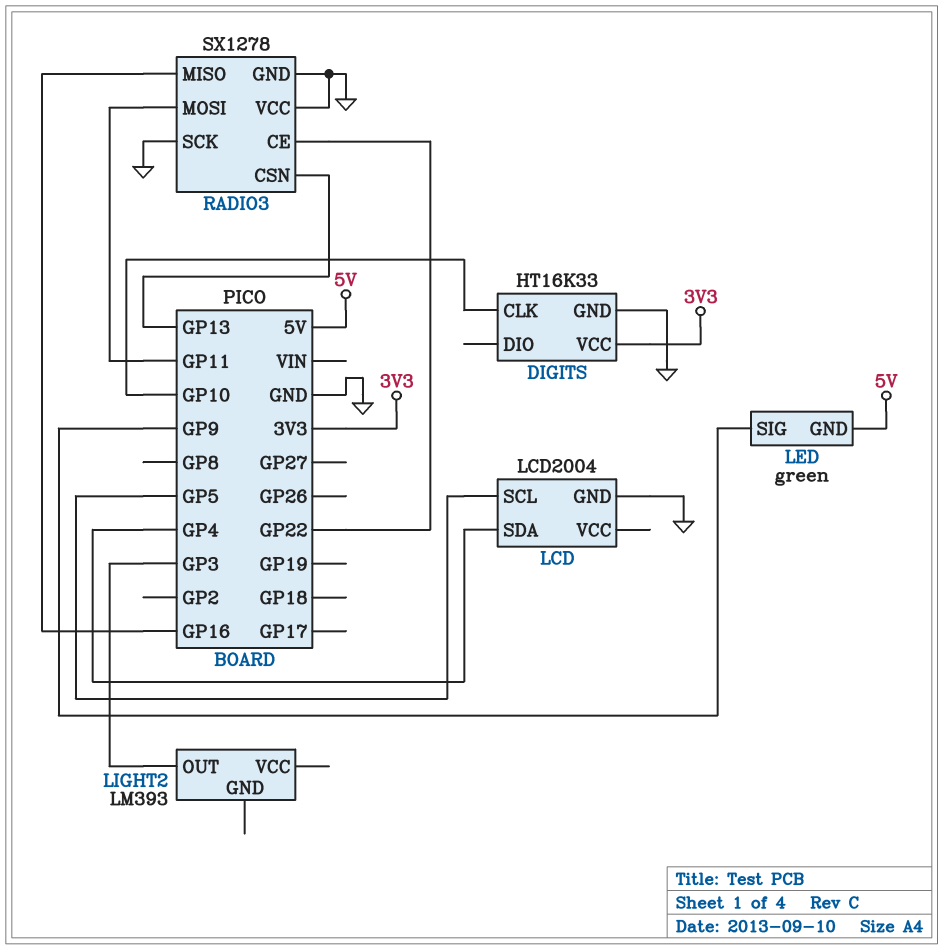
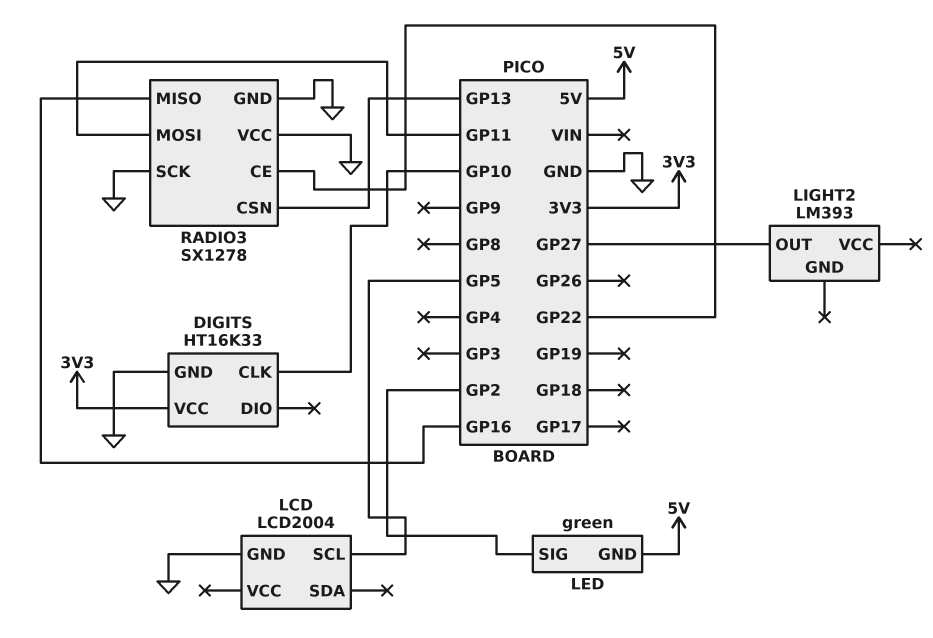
LCD pin SDA: GP4 -> none
LED pin SIG: GP9 -> GP2
LIGHT2 pin OUT: GP3 -> GP27

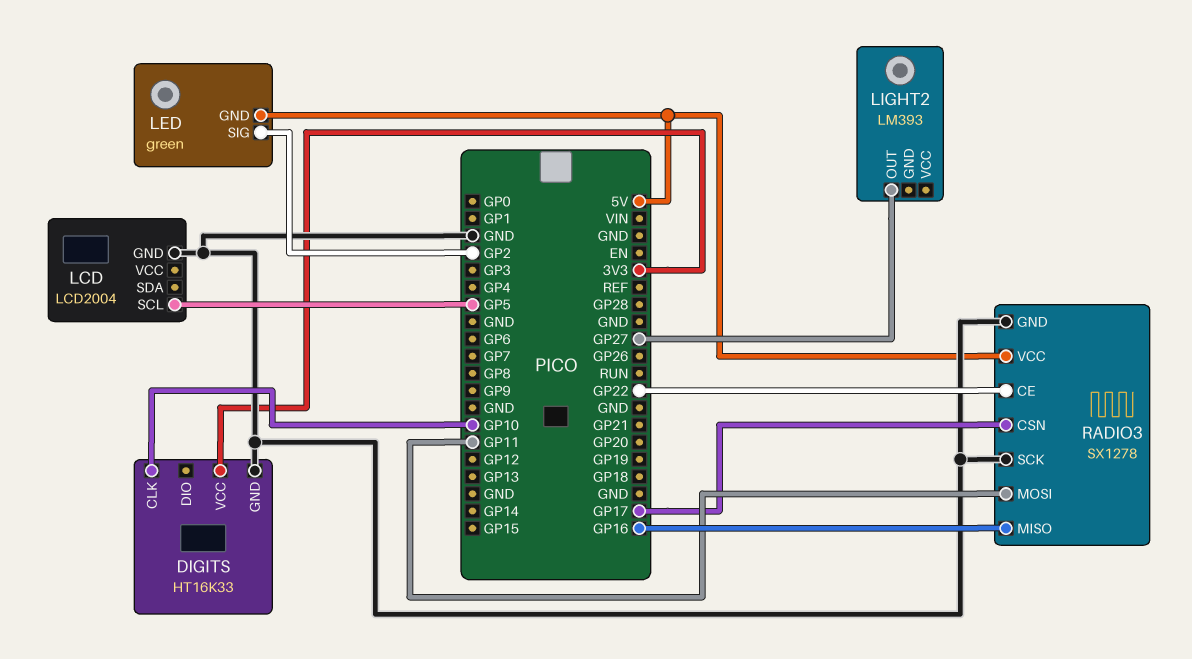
RADIO3 pin CSN: GP13 -> GP17
RADIO3 pin VCC: GND -> 5V

